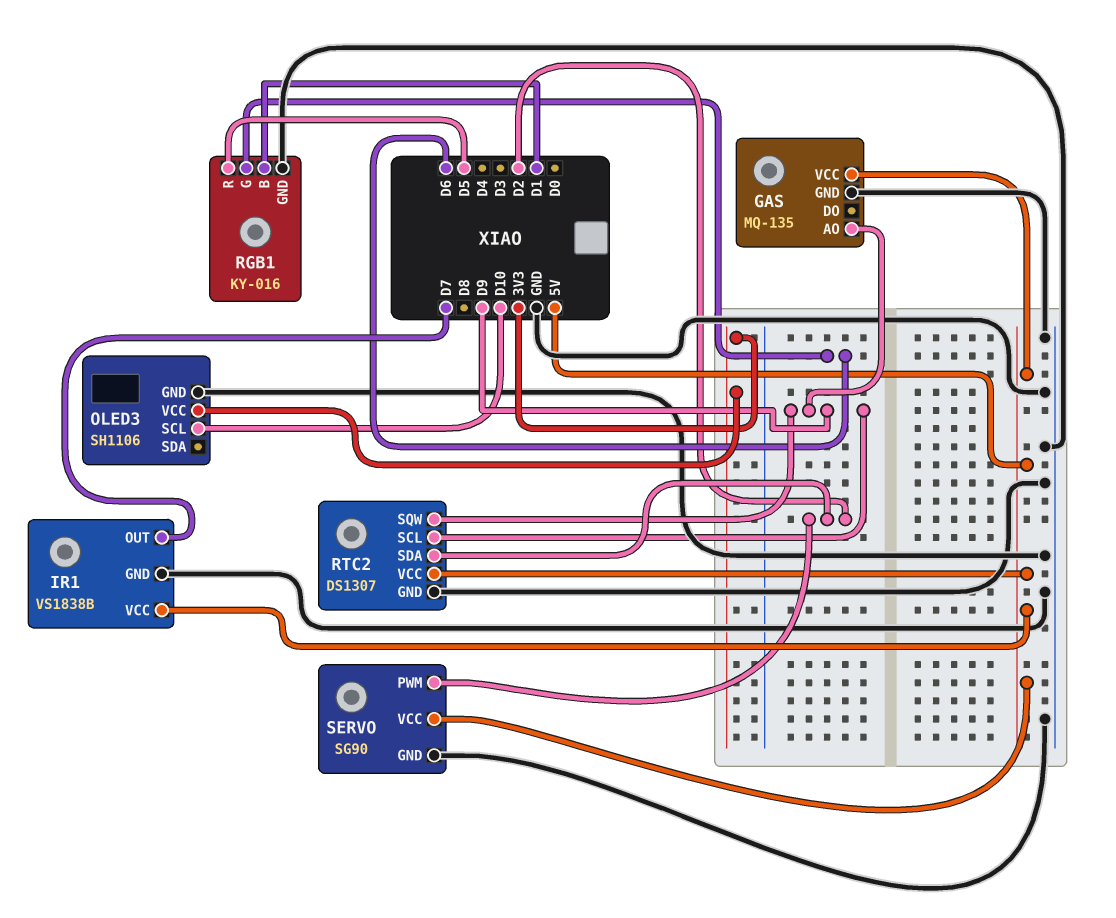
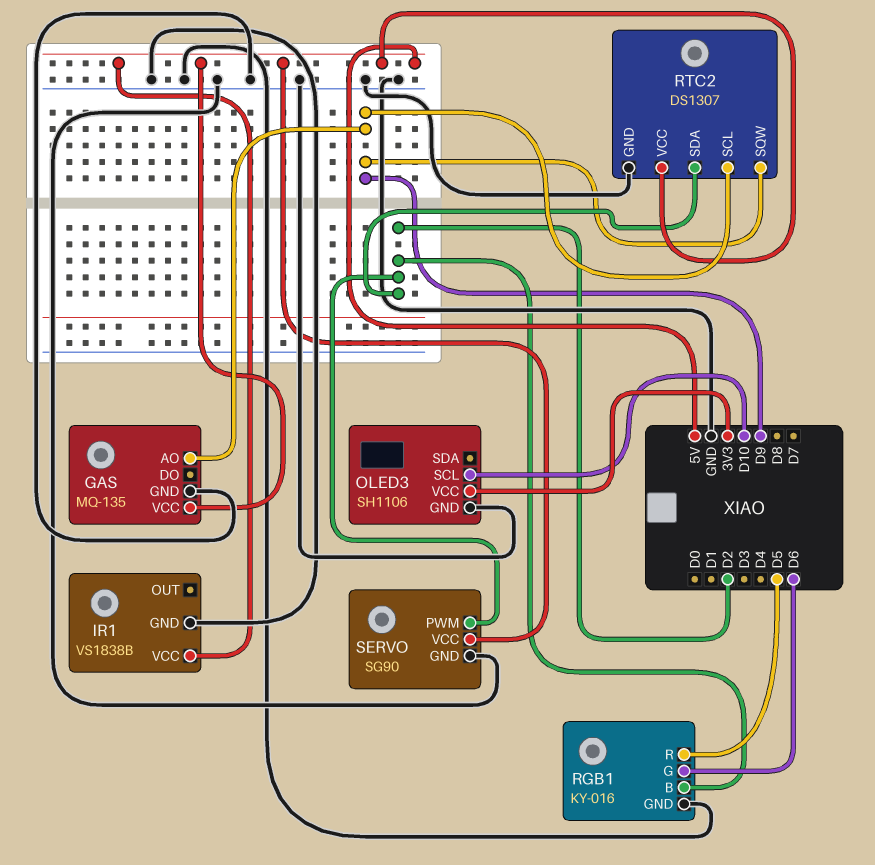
IR1 pin OUT: D7 -> none
RGB1 pin B: D1 -> D2

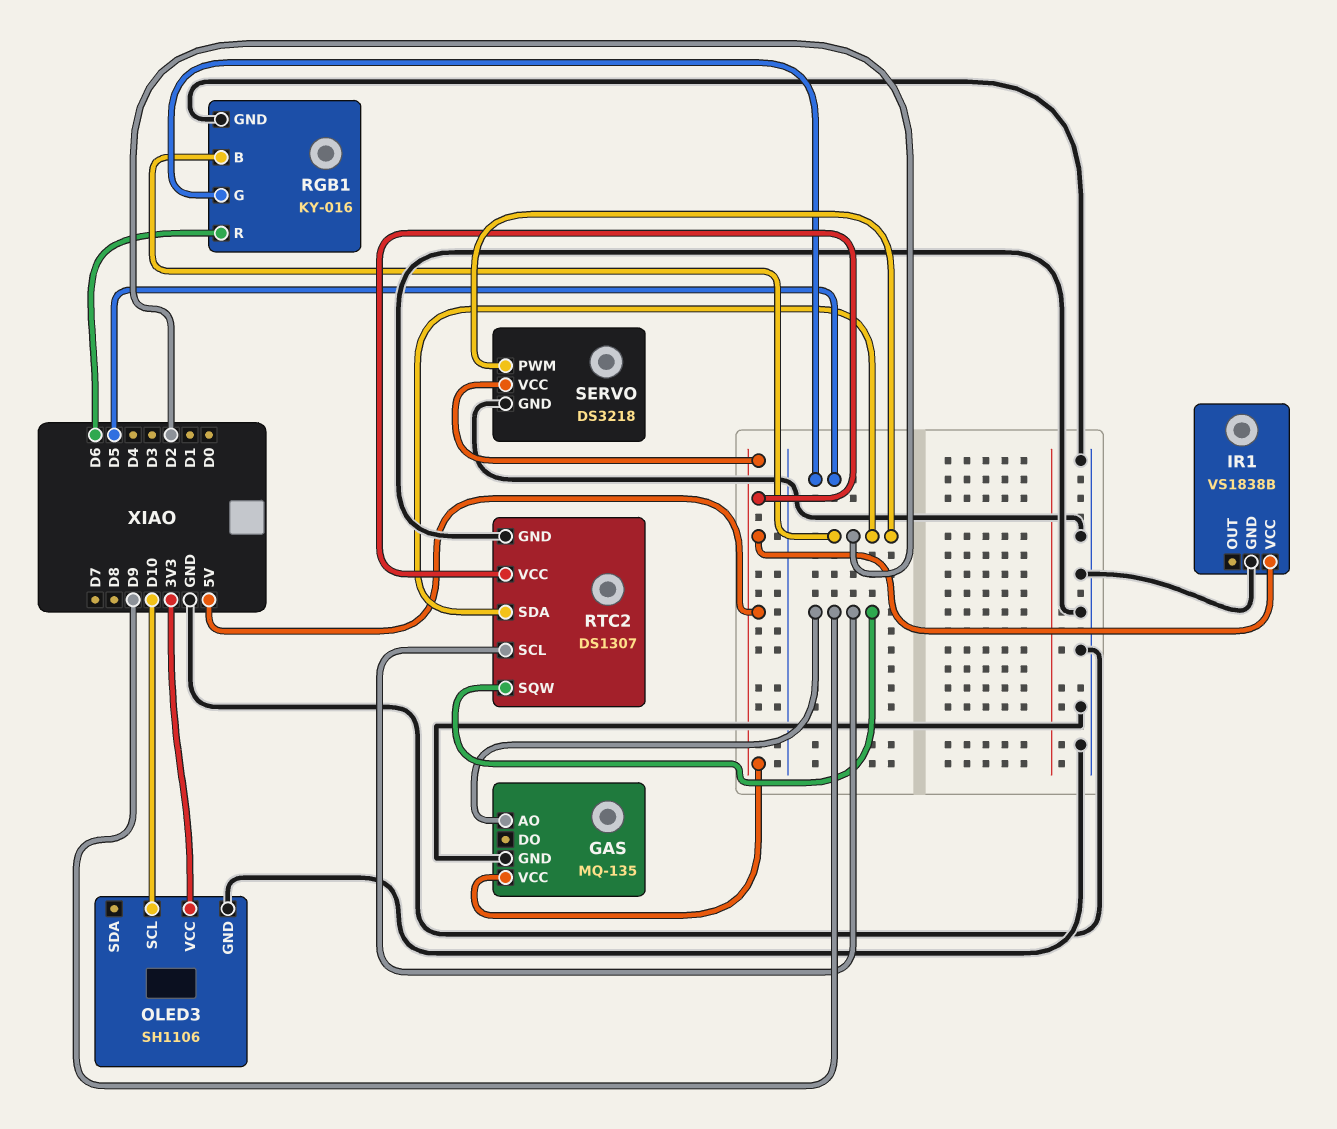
RGB1 pin G: D6 -> D5
RGB1 pin R: D5 -> D6
SERVO: SG90 -> DS3218

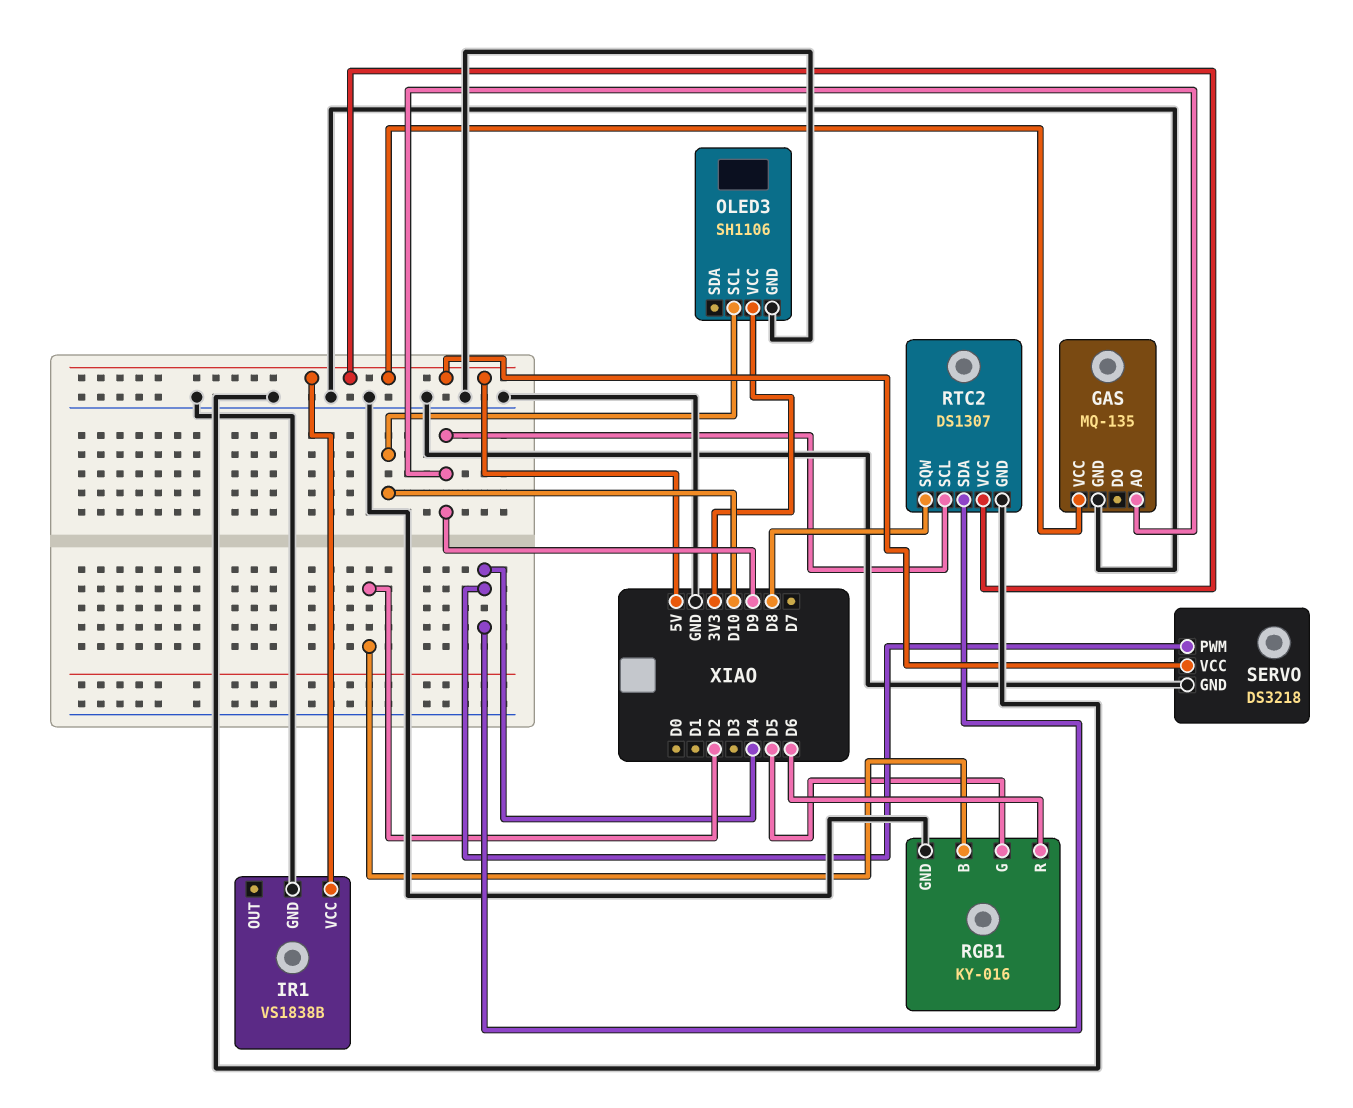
RTC2 pin SDA: D2 -> D4
RTC2 pin SQW: D9 -> D8
SERVO pin PWM: D2 -> D4

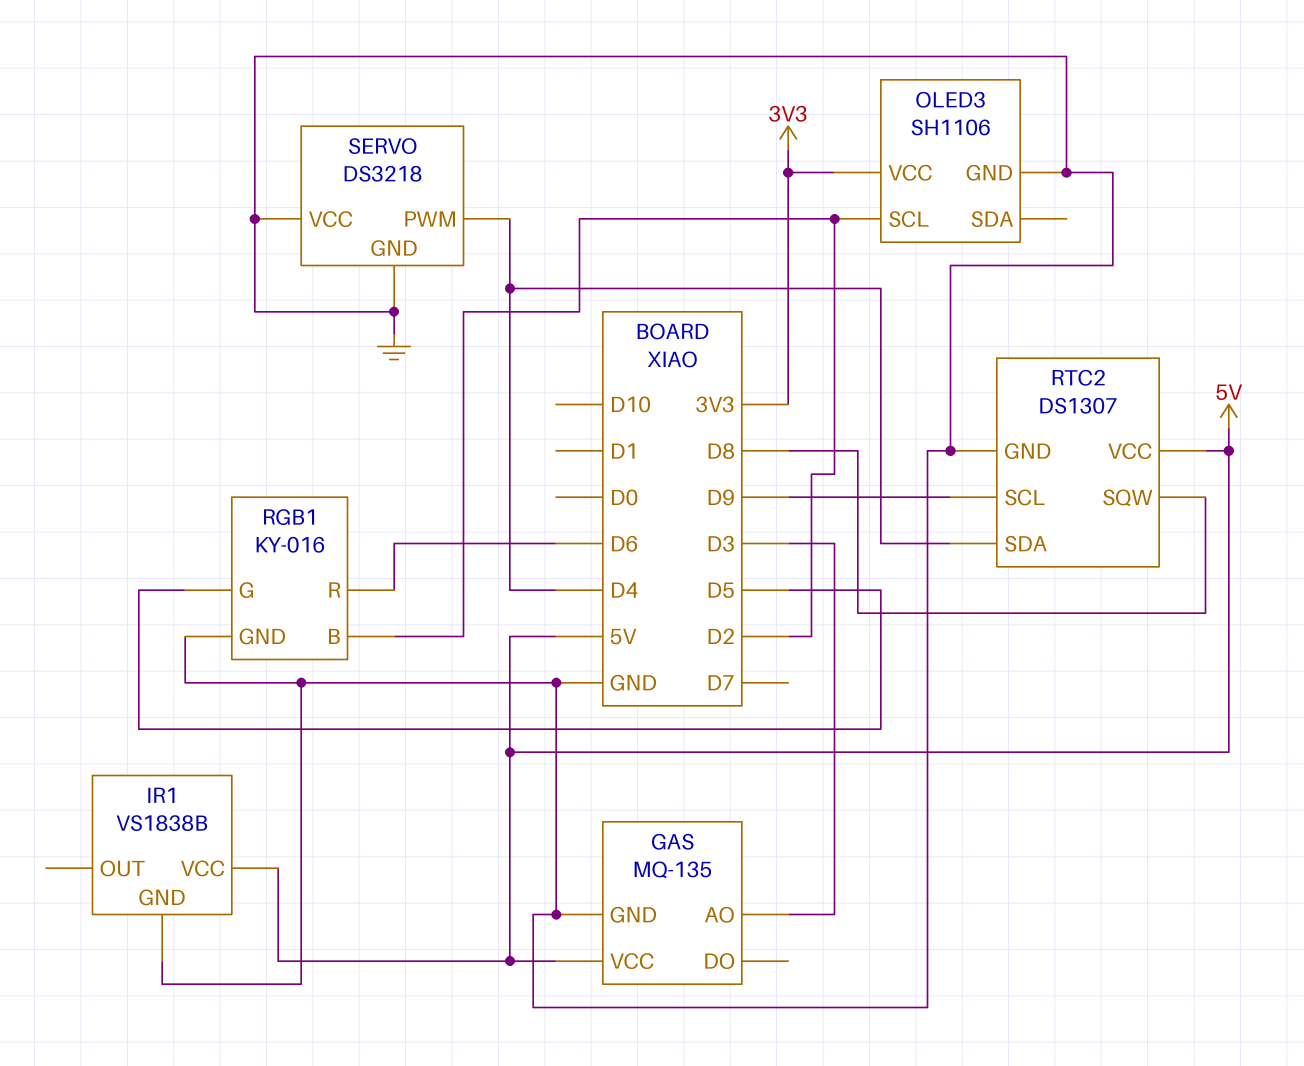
GAS pin AO: D9 -> D3
OLED3 pin SCL: D10 -> D2
SERVO pin VCC: 5V -> GND

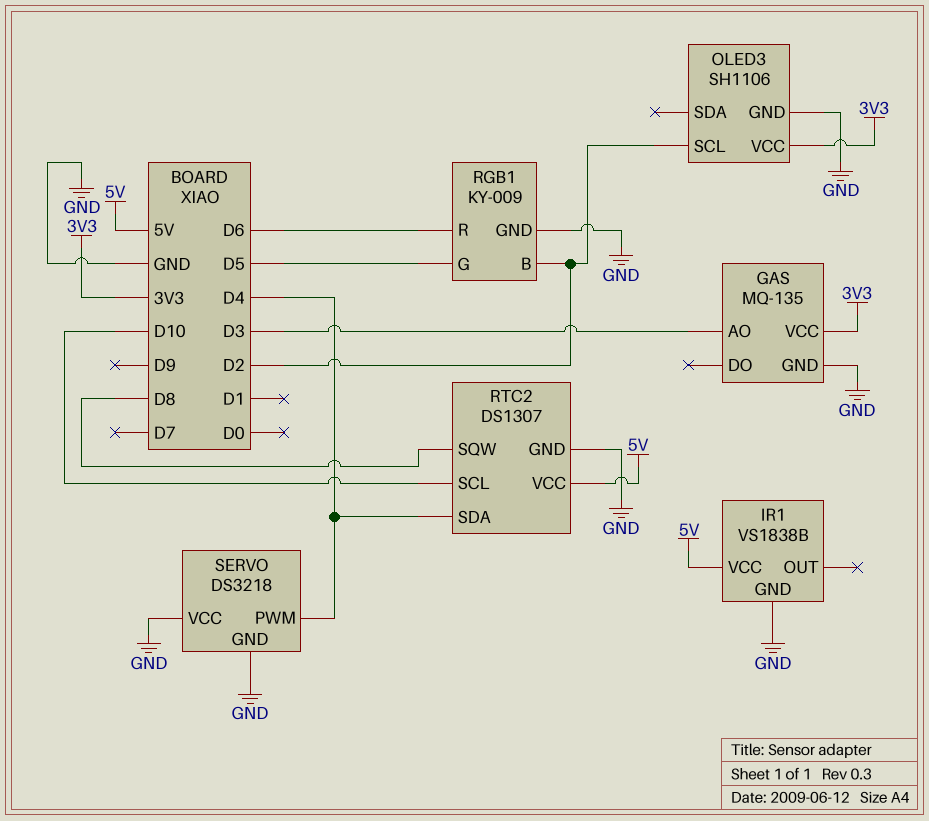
GAS pin VCC: 5V -> 3V3
RGB1: KY-016 -> KY-009
RTC2 pin SCL: D9 -> D10

